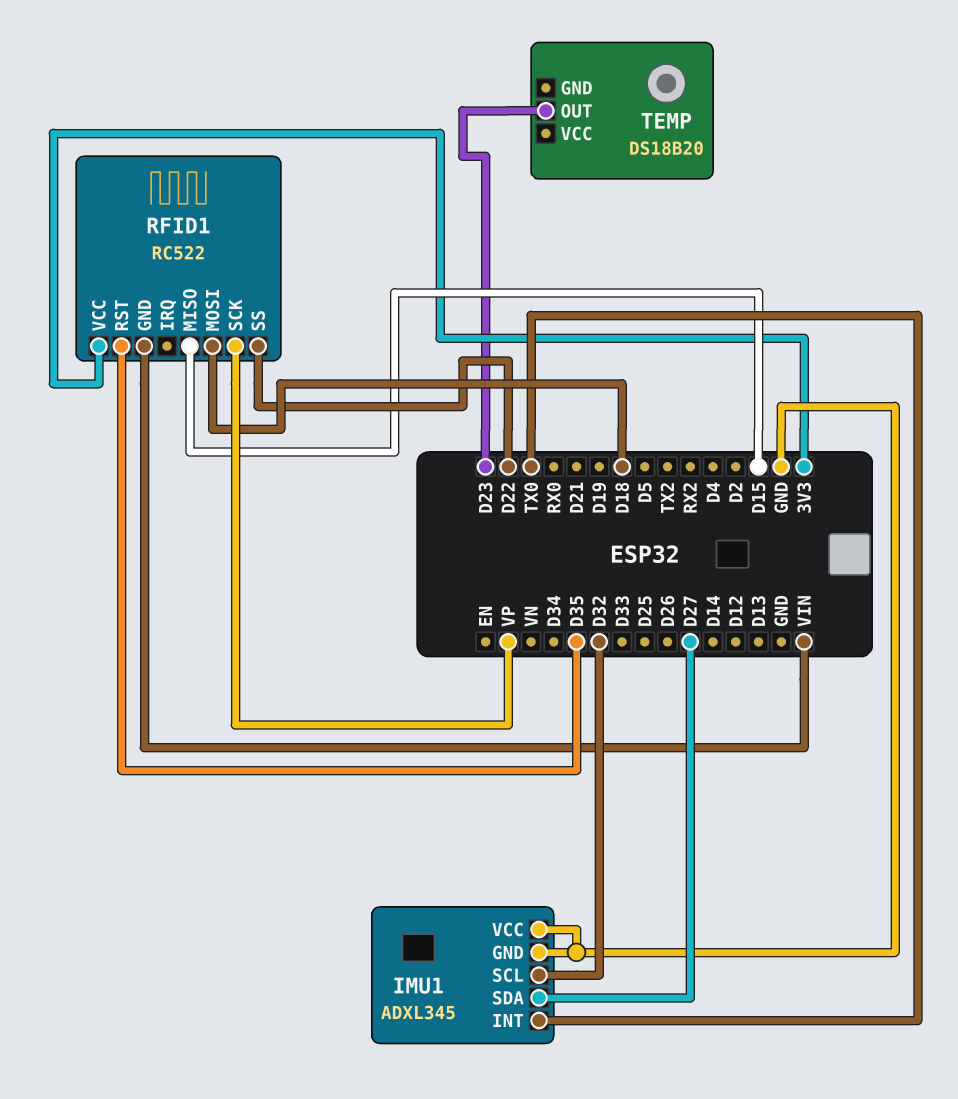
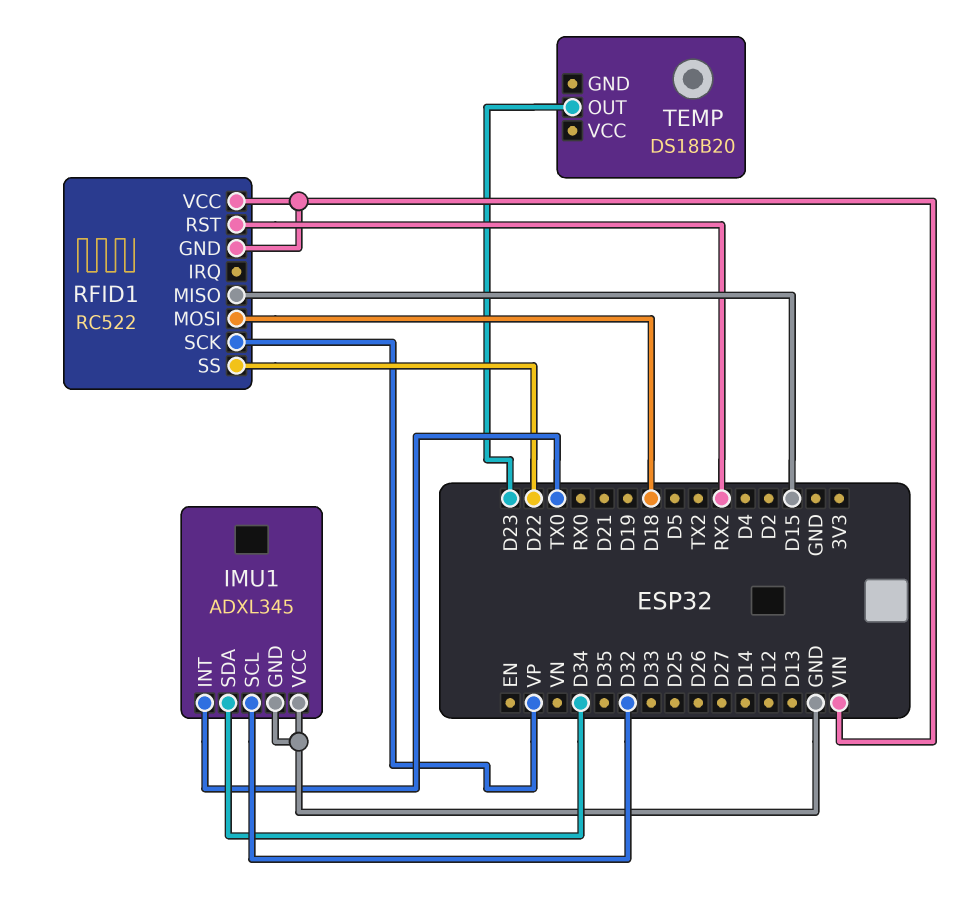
IMU1 pin SDA: D27 -> D34
RFID1 pin RST: D35 -> RX2
RFID1 pin VCC: 3V3 -> VIN

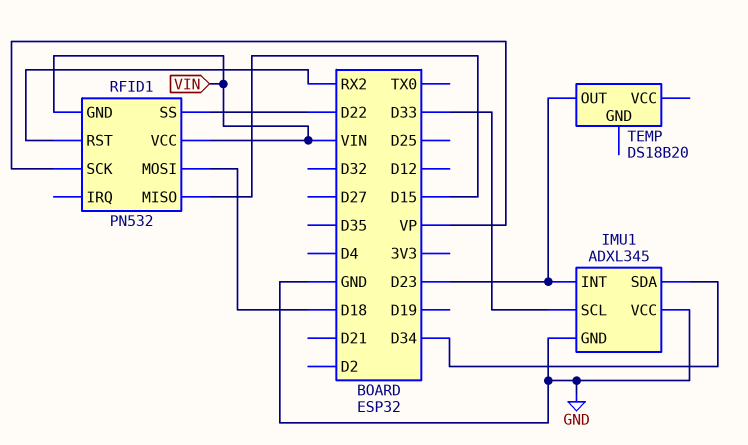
IMU1 pin INT: TX0 -> D23
IMU1 pin SCL: D32 -> D33
RFID1: RC522 -> PN532

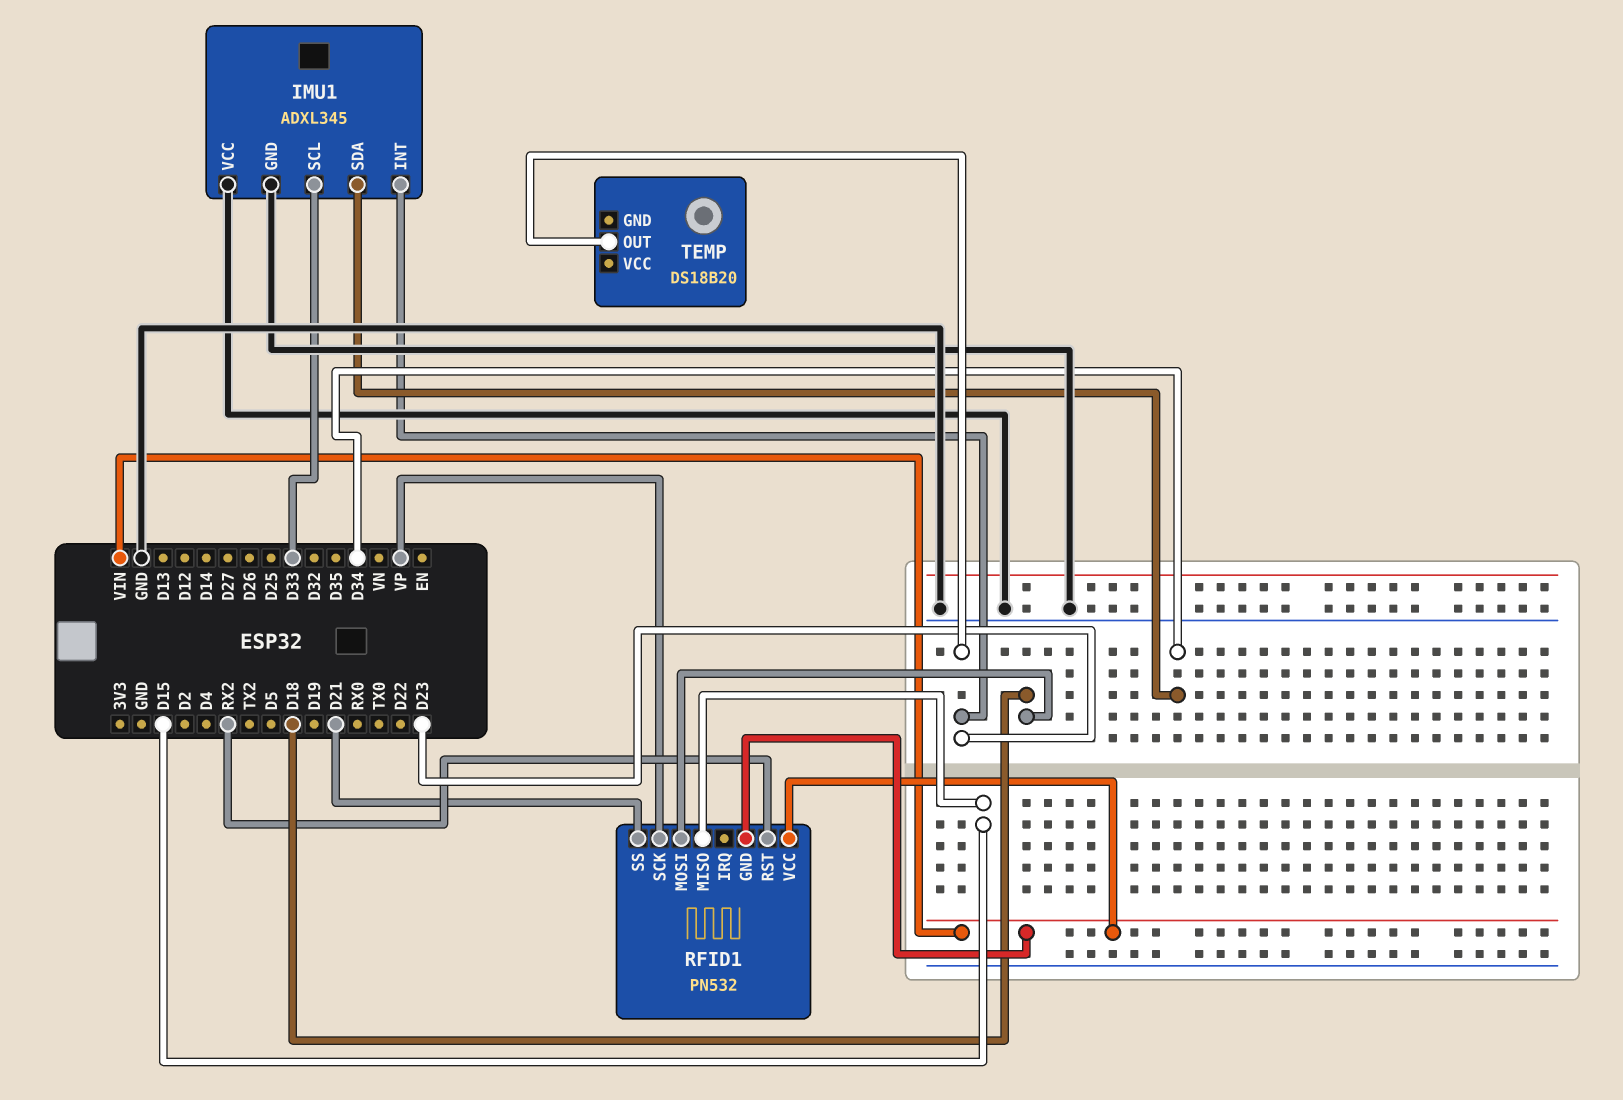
RFID1 pin SS: D22 -> D21

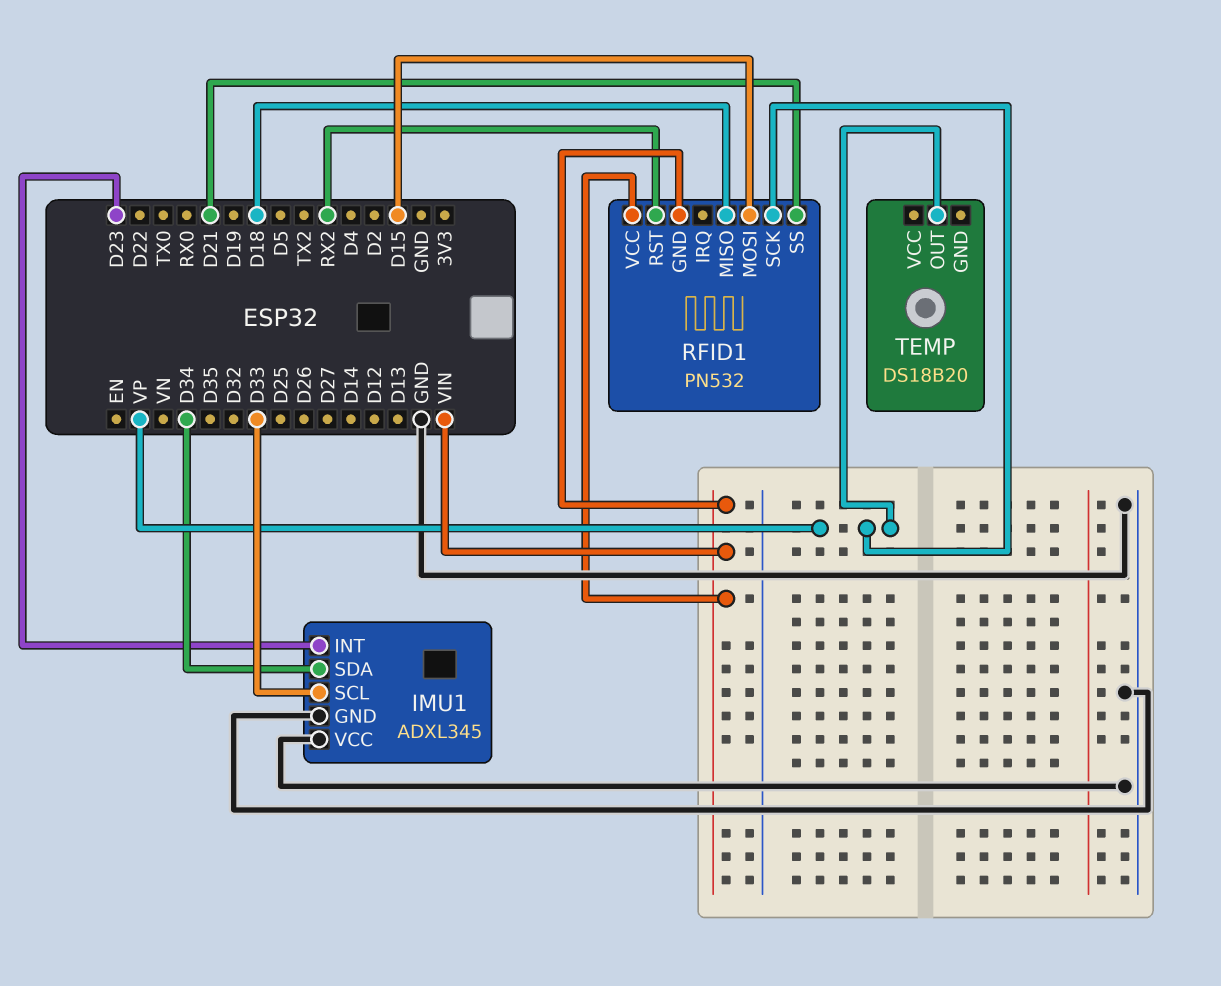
RFID1 pin MISO: D15 -> D18
RFID1 pin MOSI: D18 -> D15
TEMP pin OUT: D23 -> VP

